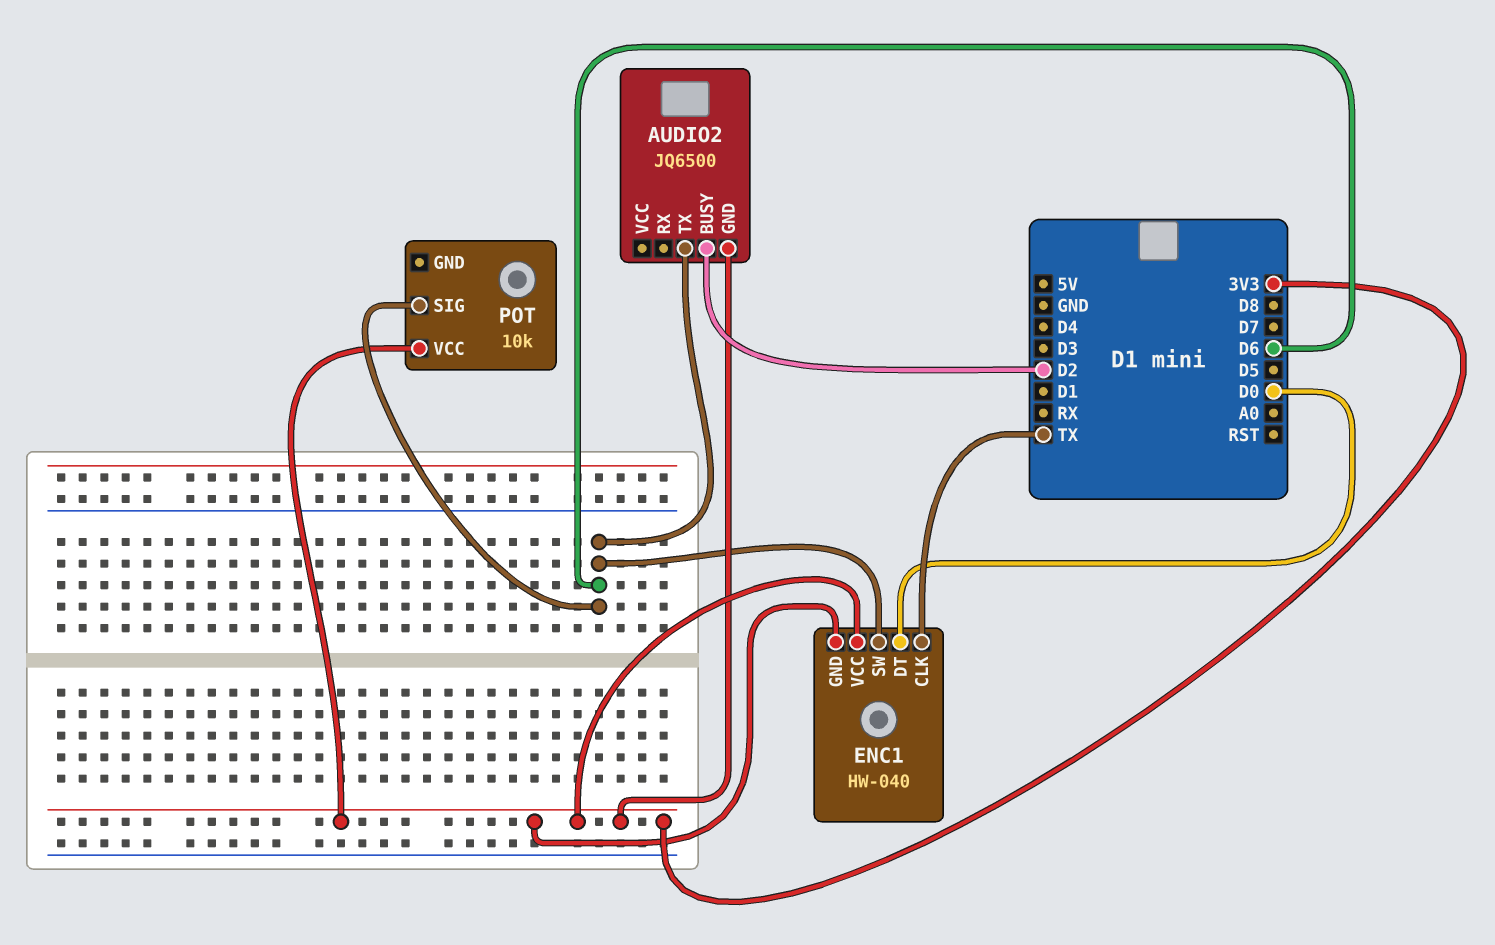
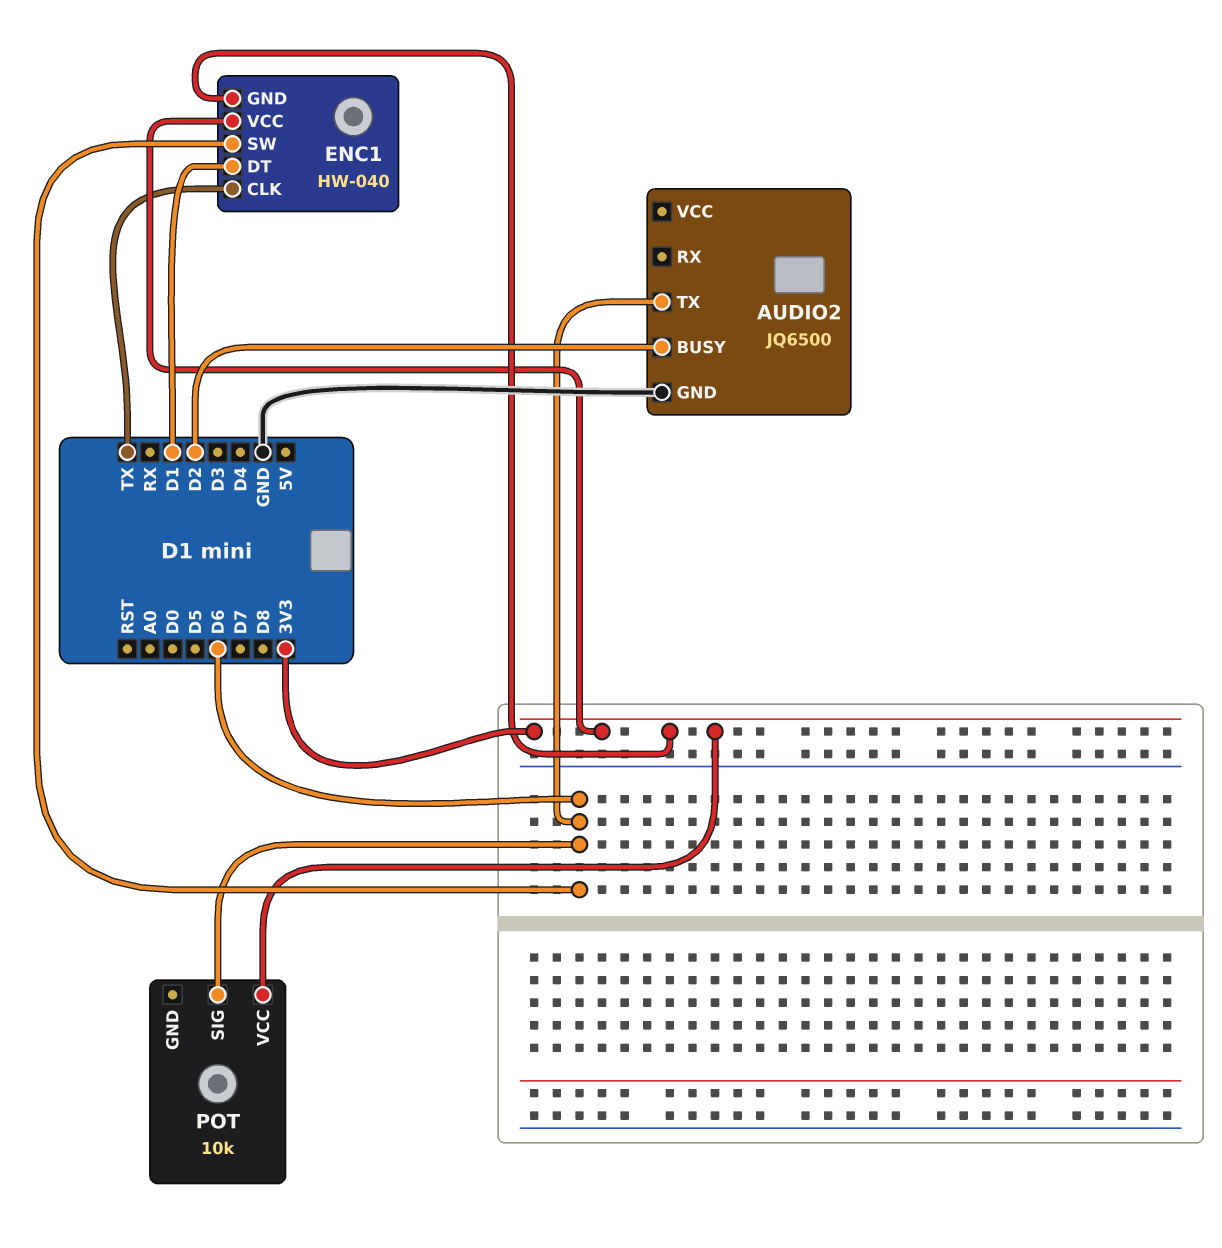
AUDIO2 pin GND: 3V3 -> GND
ENC1 pin DT: D0 -> D1

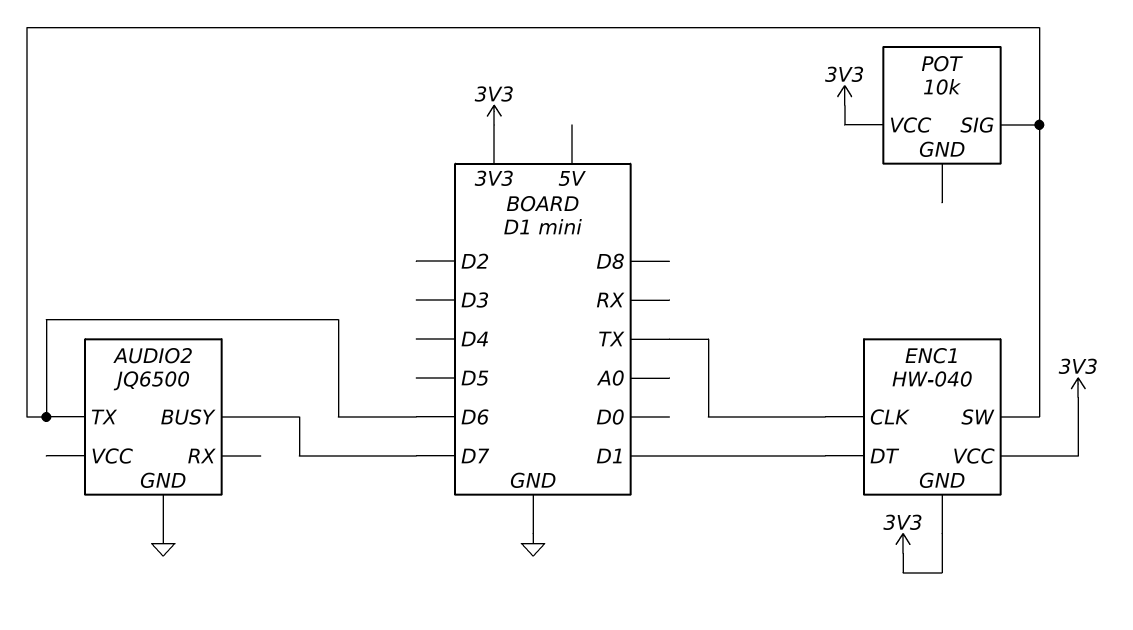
AUDIO2 pin BUSY: D2 -> D7

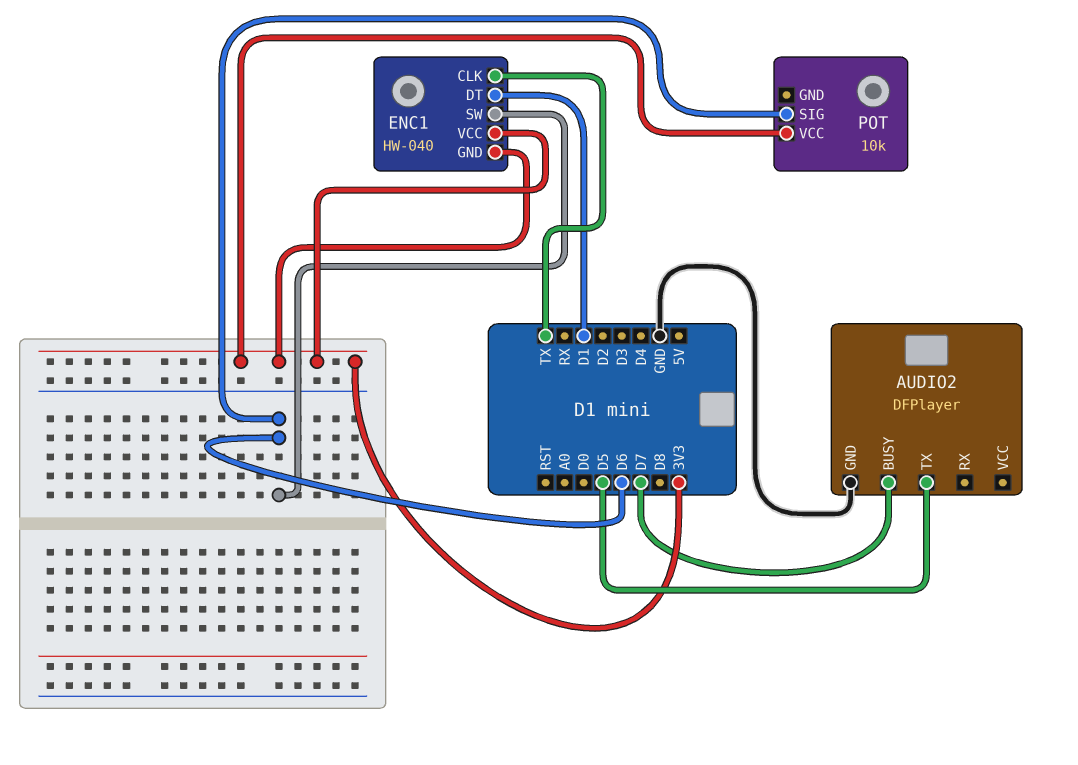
AUDIO2: JQ6500 -> DFPlayer
AUDIO2 pin TX: D6 -> D5

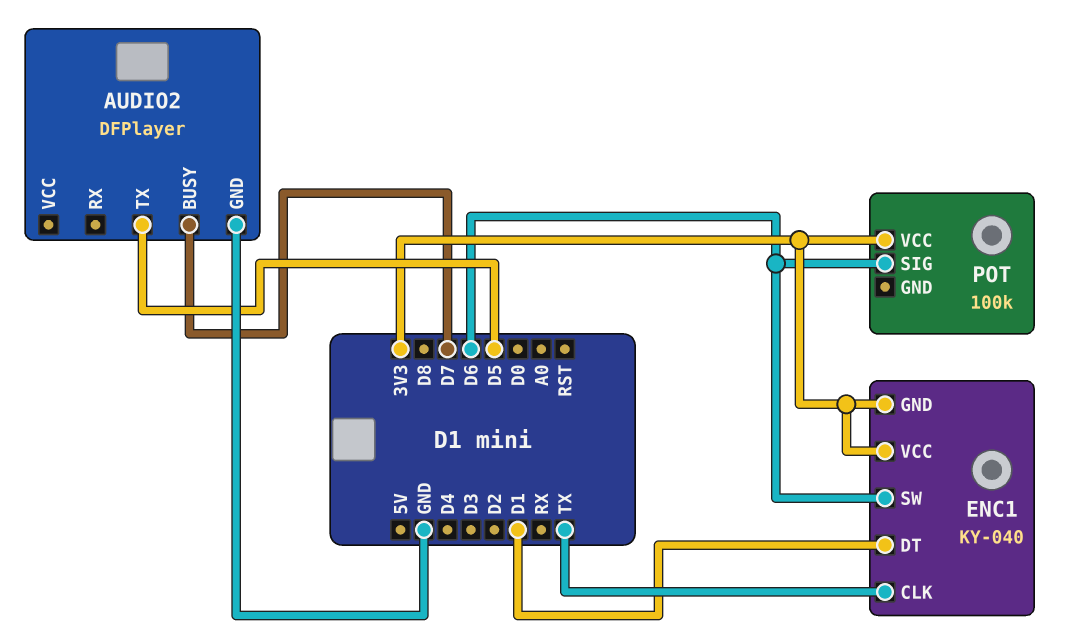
ENC1: HW-040 -> KY-040
POT: 10k -> 100k

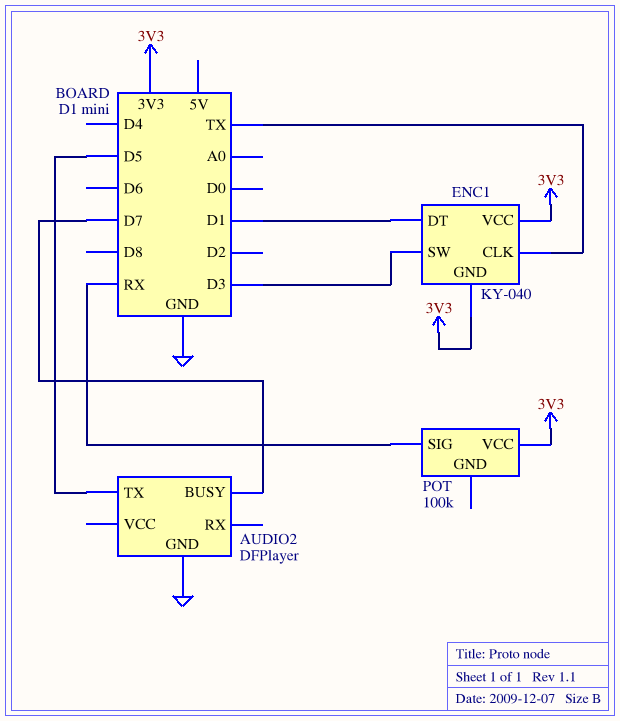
ENC1 pin SW: D6 -> D3
POT pin SIG: D6 -> RX

